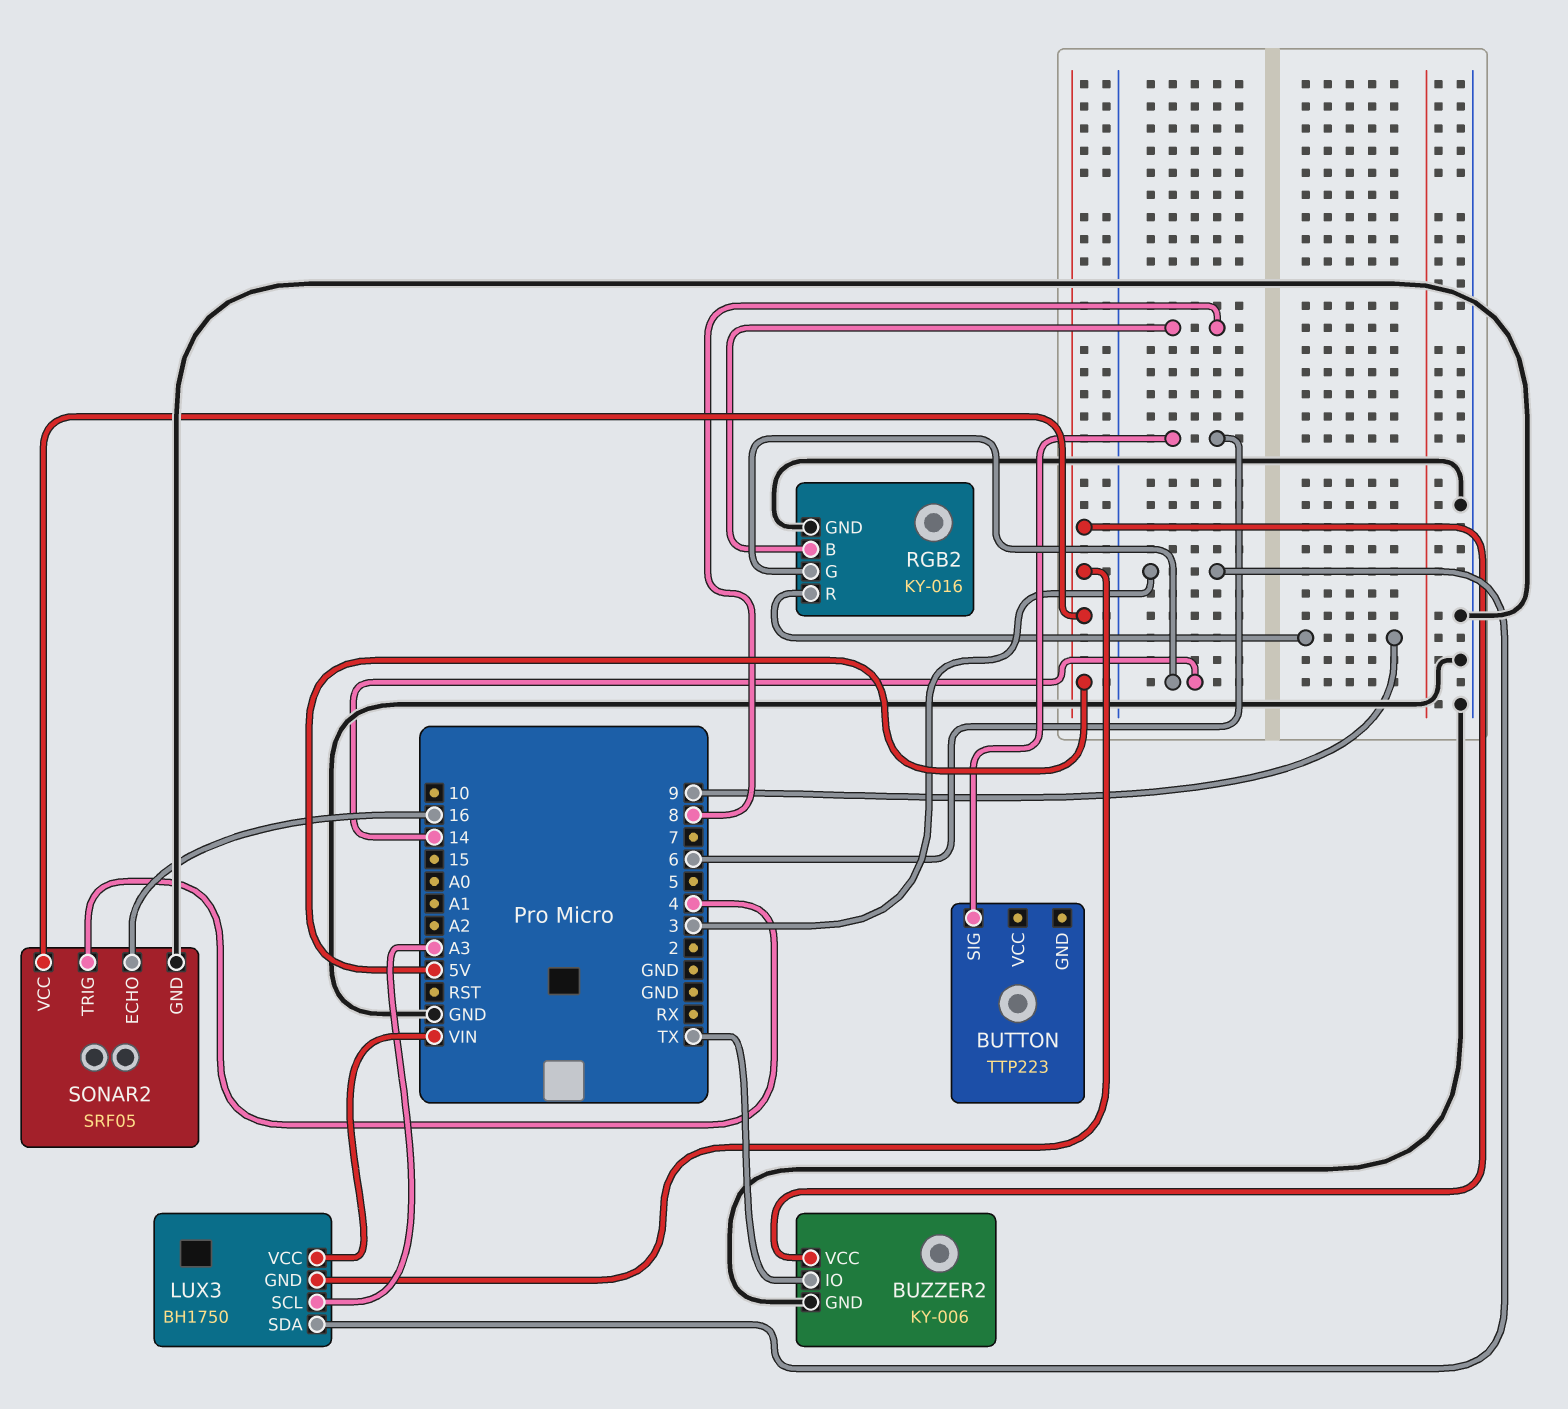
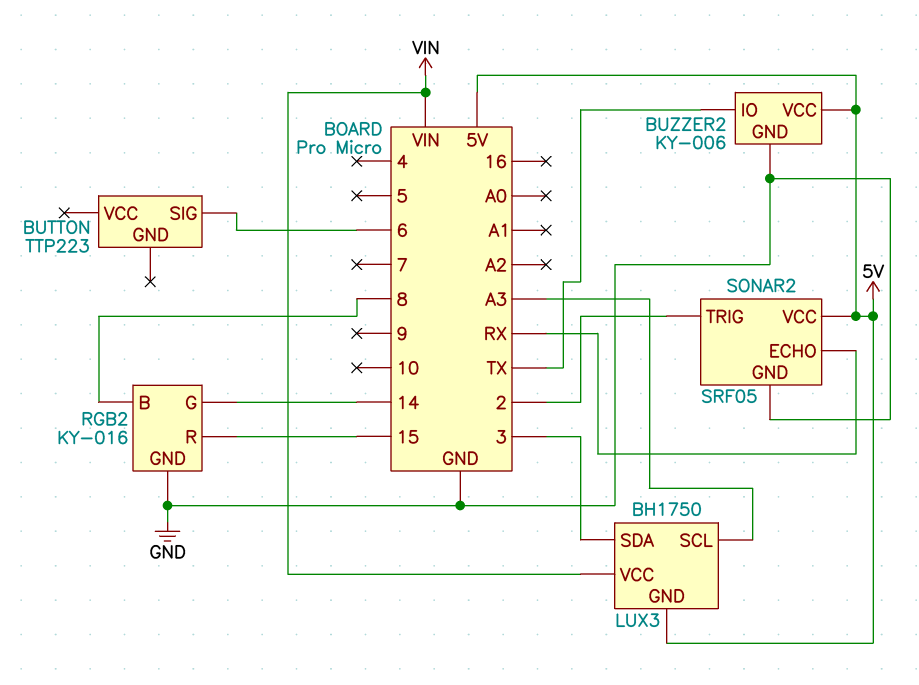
RGB2 pin R: 9 -> 15
SONAR2 pin ECHO: 16 -> RX
SONAR2 pin TRIG: 4 -> 2

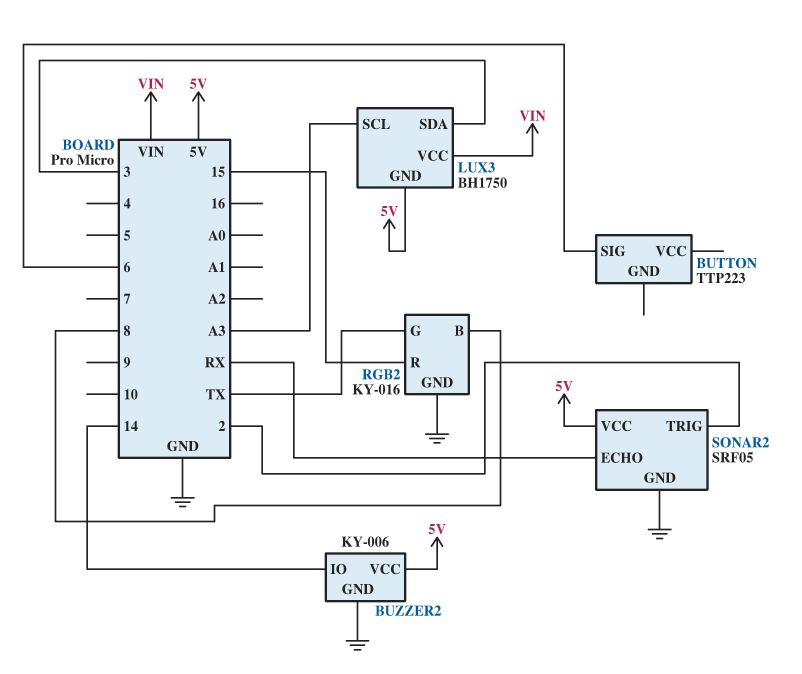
BUZZER2 pin IO: TX -> 14
RGB2 pin G: 14 -> TX

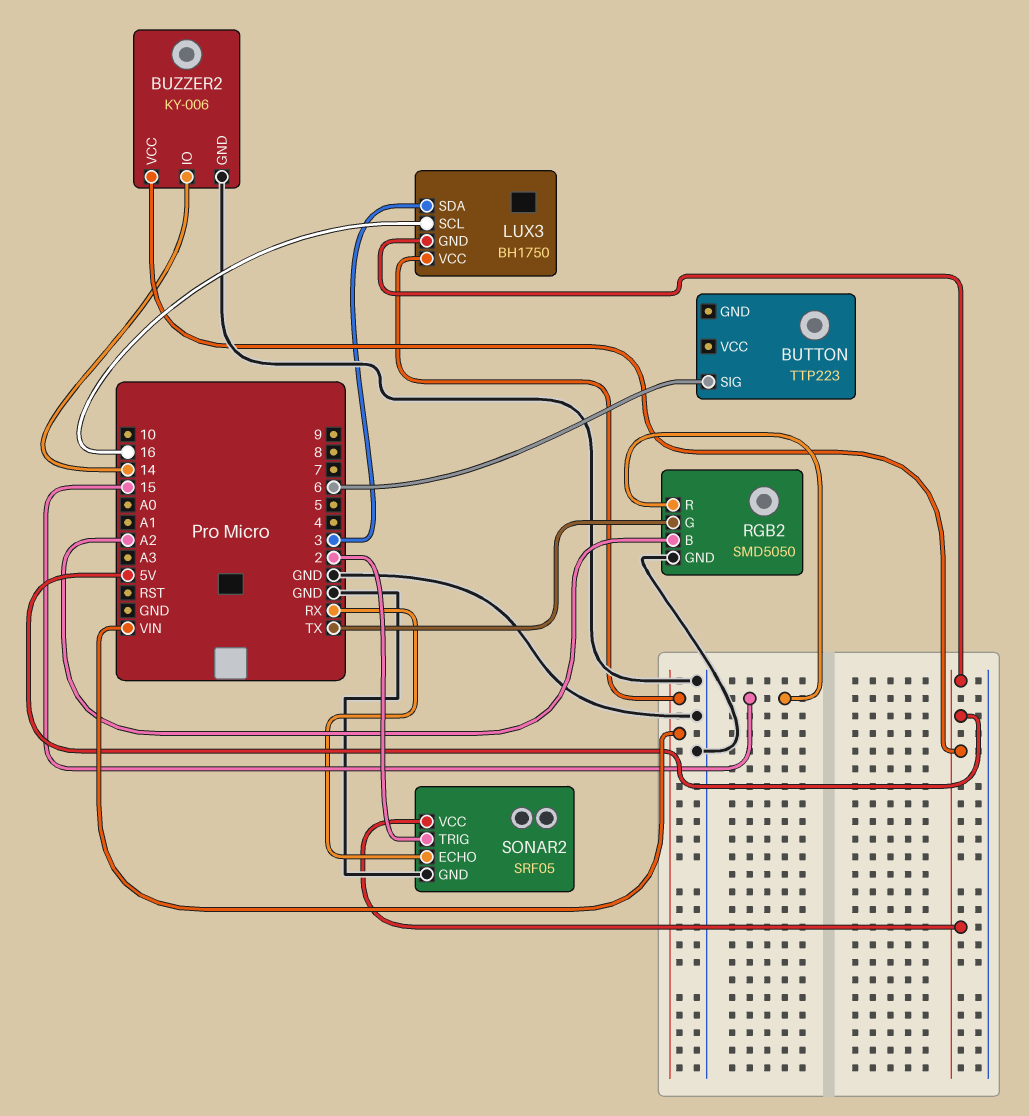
LUX3 pin SCL: A3 -> 16
RGB2: KY-016 -> SMD5050
RGB2 pin B: 8 -> A2

